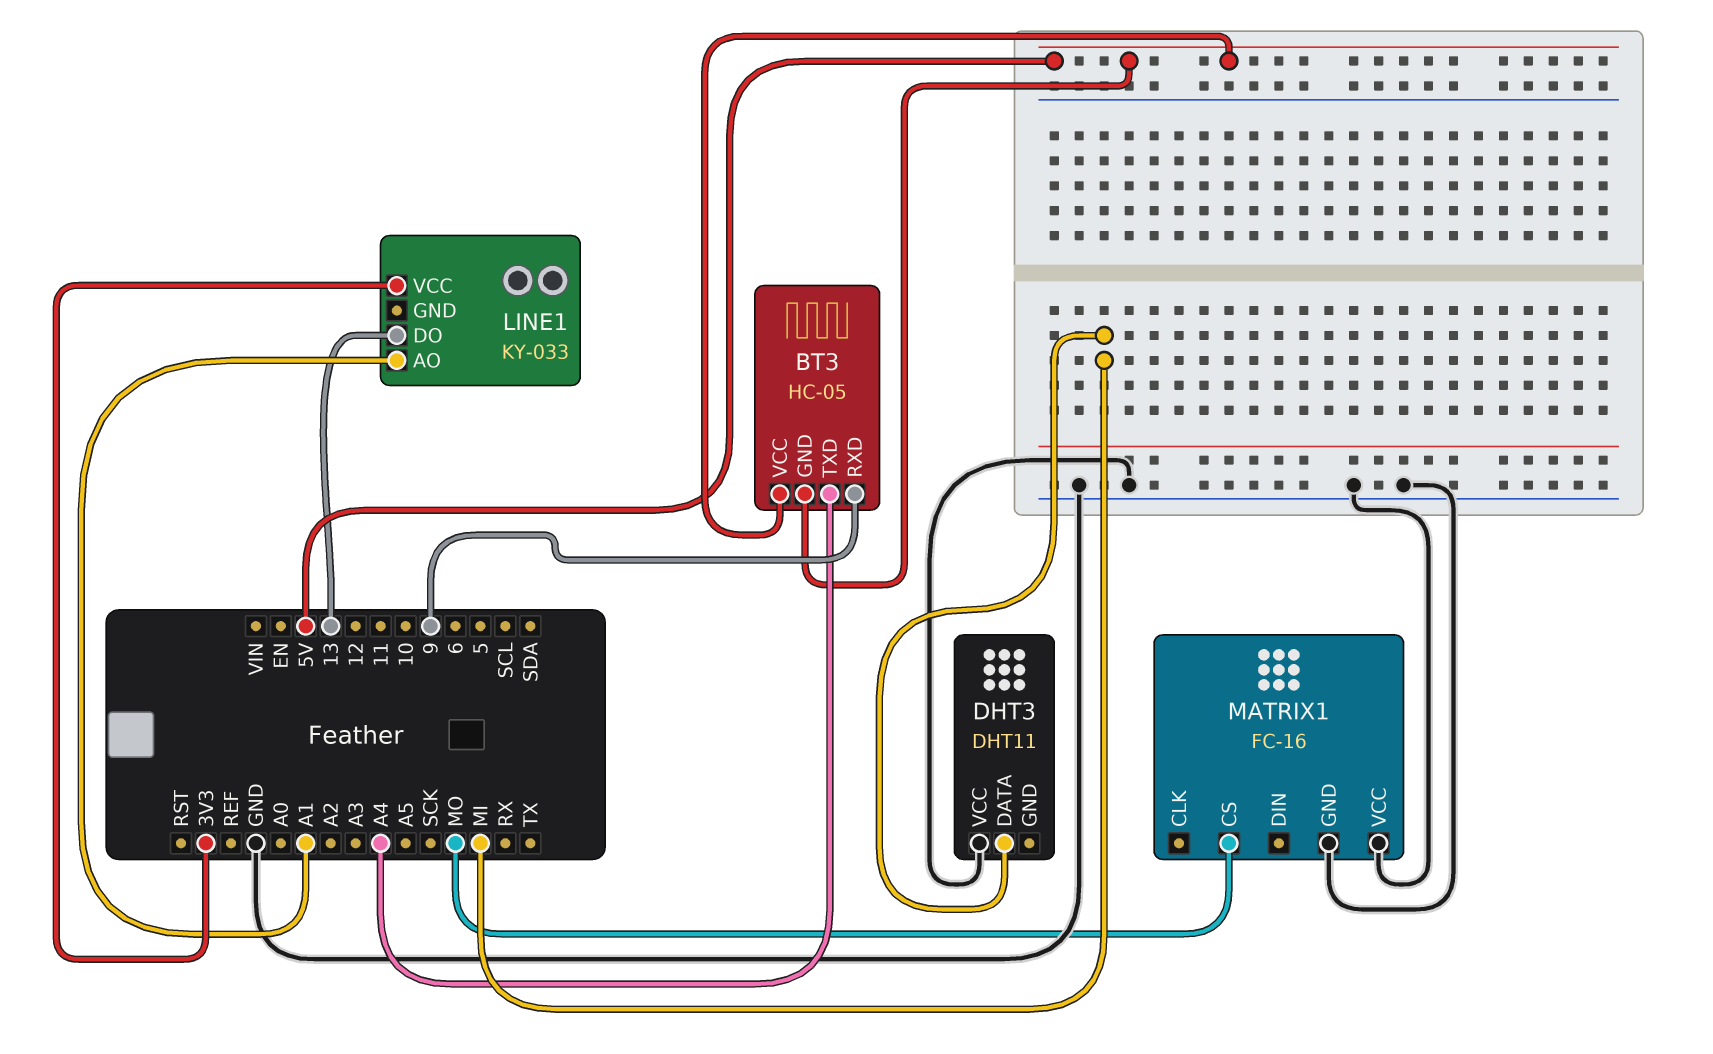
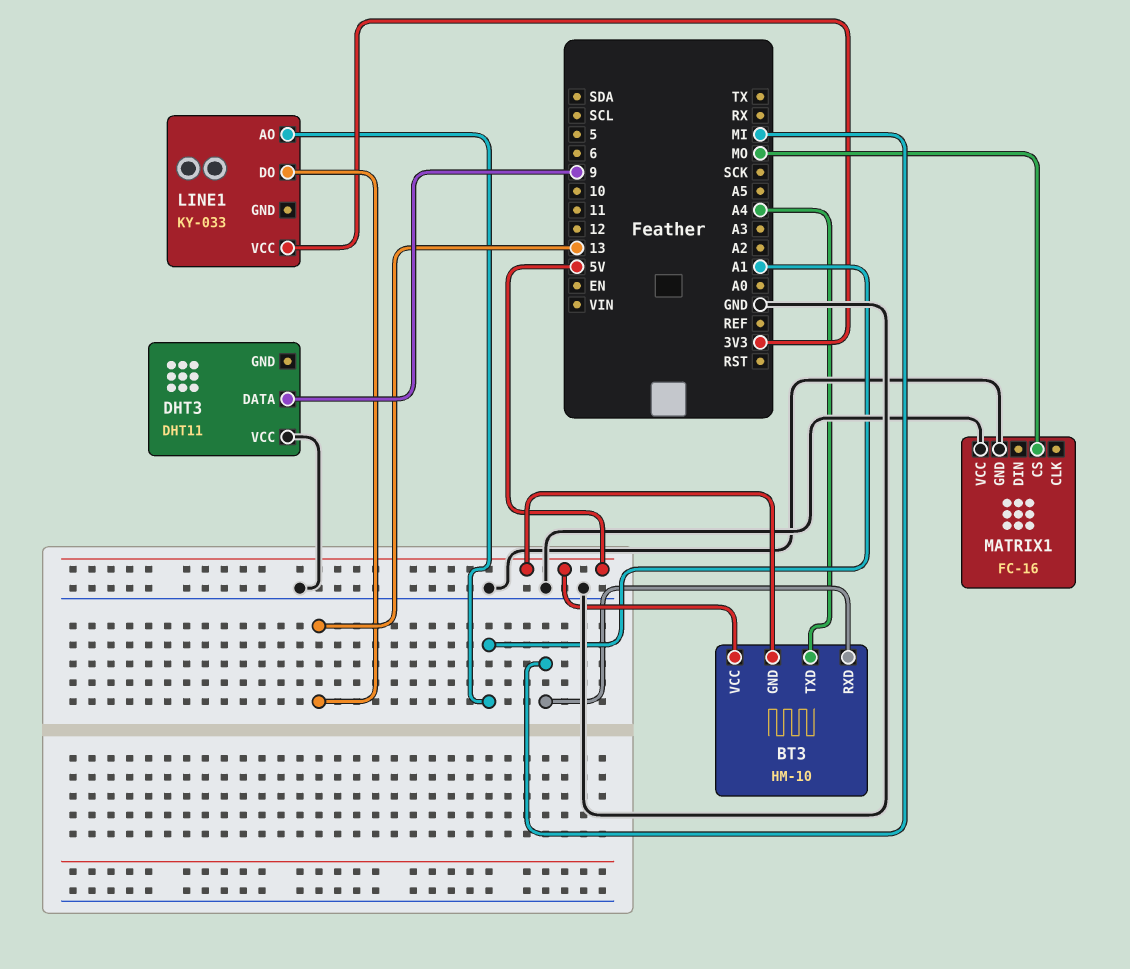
BT3: HC-05 -> HM-10
BT3 pin RXD: 9 -> MI
DHT3 pin DATA: MI -> 9

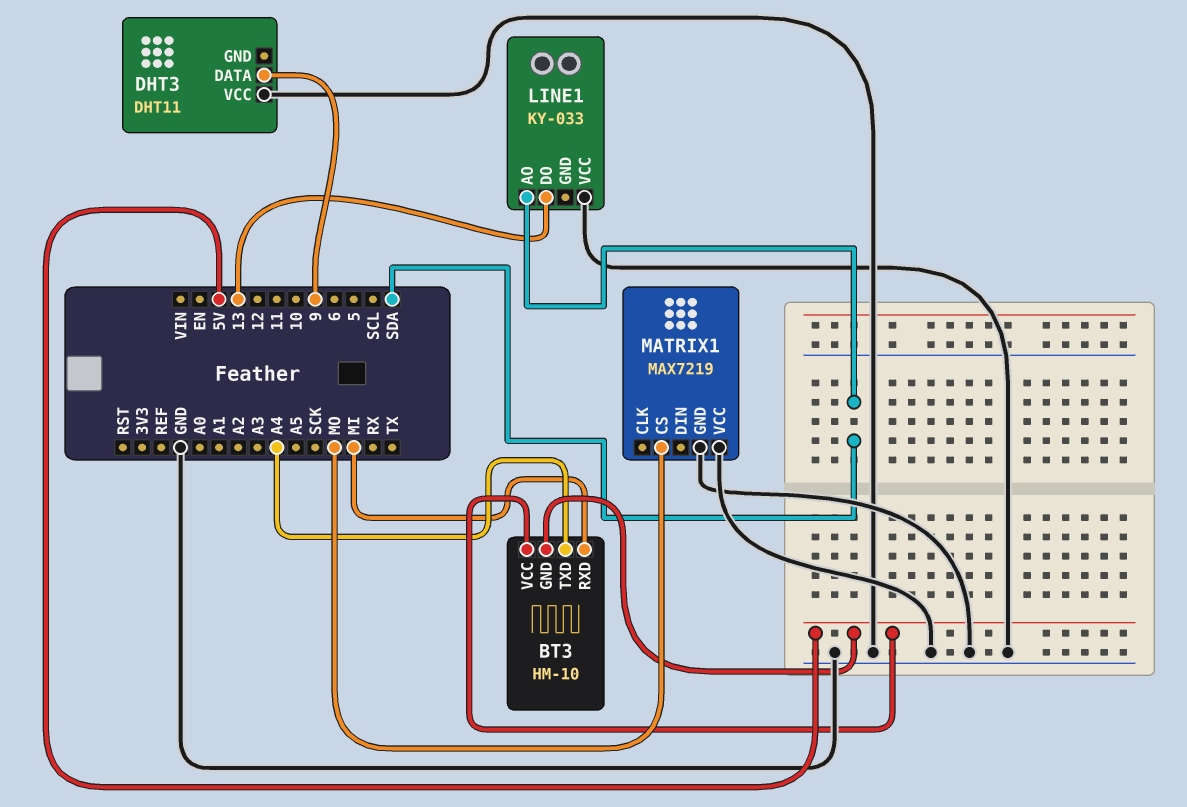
LINE1 pin AO: A1 -> SDA
LINE1 pin VCC: 3V3 -> GND
MATRIX1: FC-16 -> MAX7219

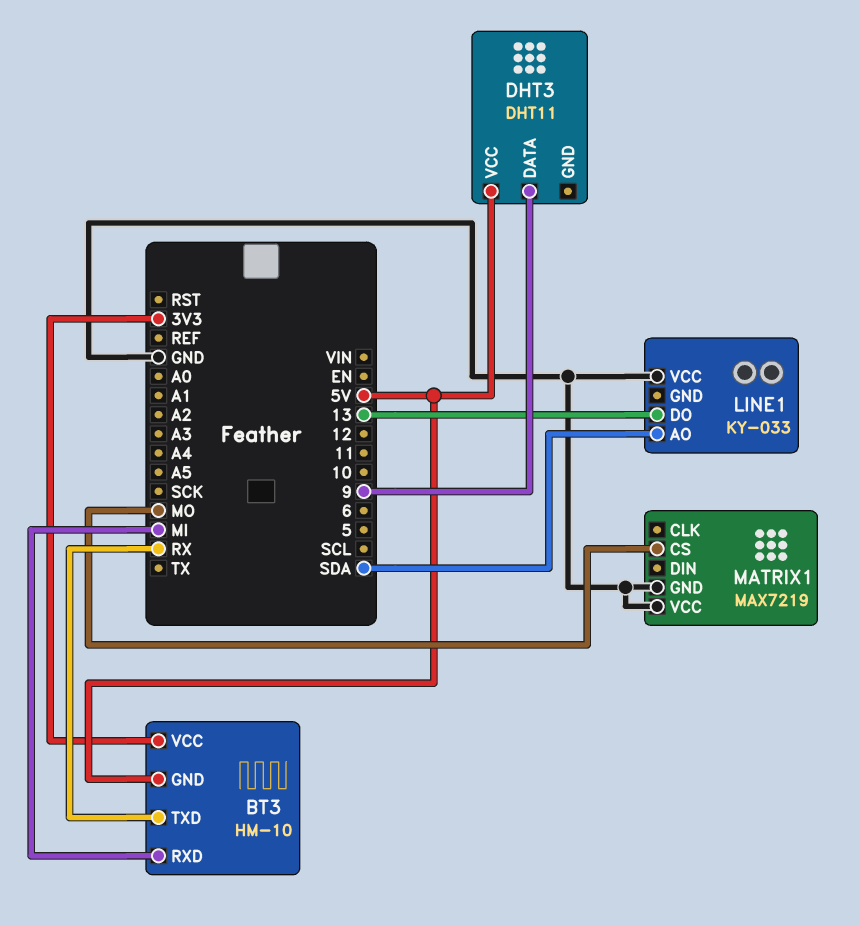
BT3 pin TXD: A4 -> RX
BT3 pin VCC: 5V -> 3V3
DHT3 pin VCC: GND -> 5V

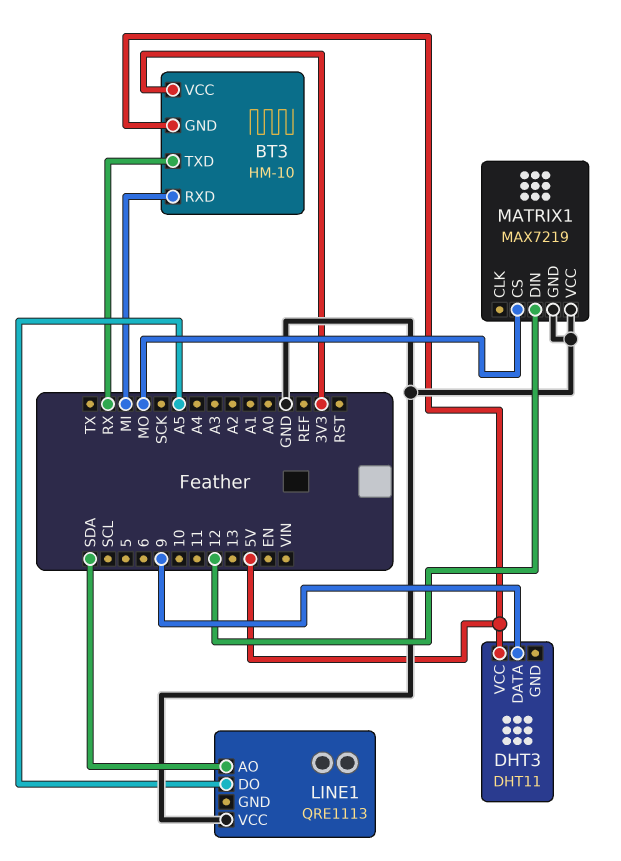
LINE1: KY-033 -> QRE1113
LINE1 pin DO: 13 -> A5
MATRIX1 pin DIN: none -> 12

